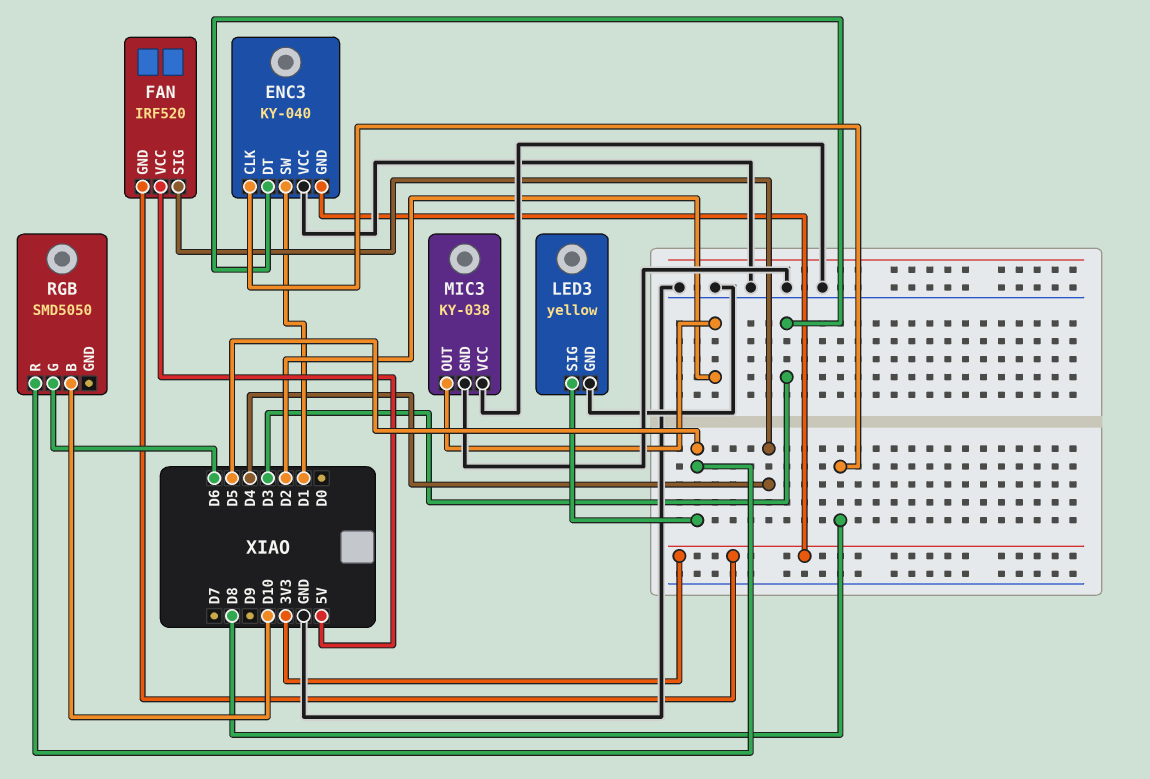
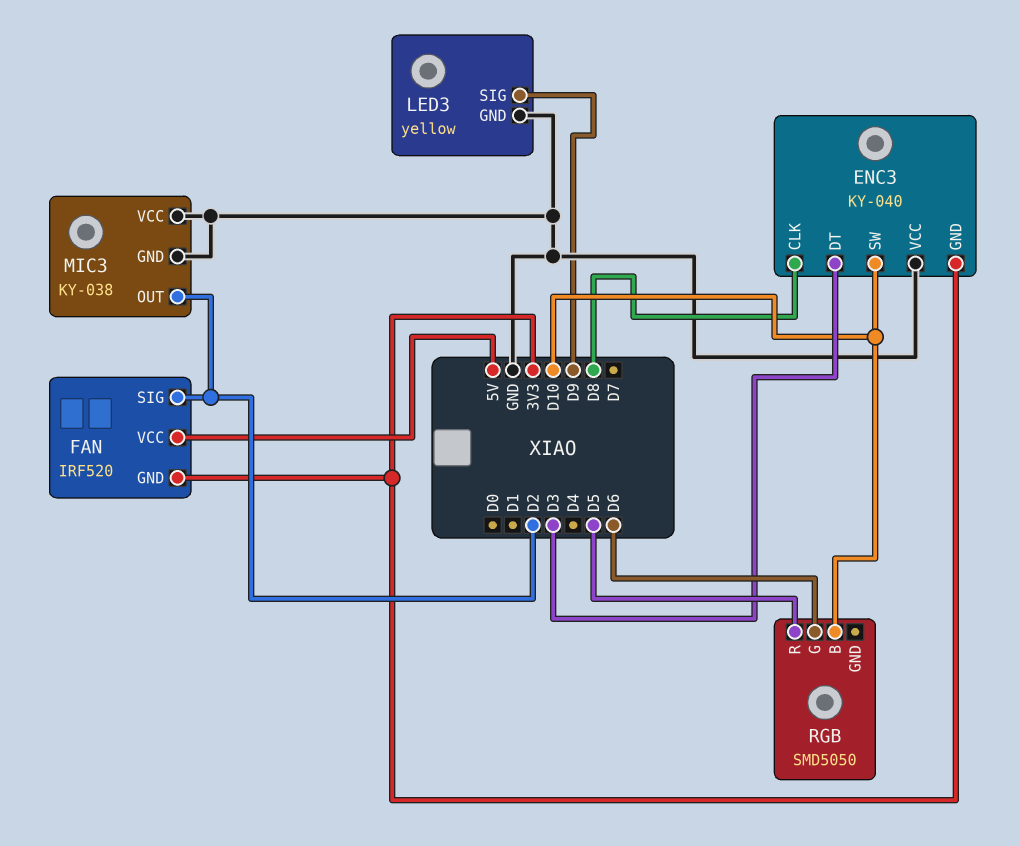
ENC3 pin SW: D1 -> D10
FAN pin SIG: D4 -> D2
LED3 pin SIG: D5 -> D9

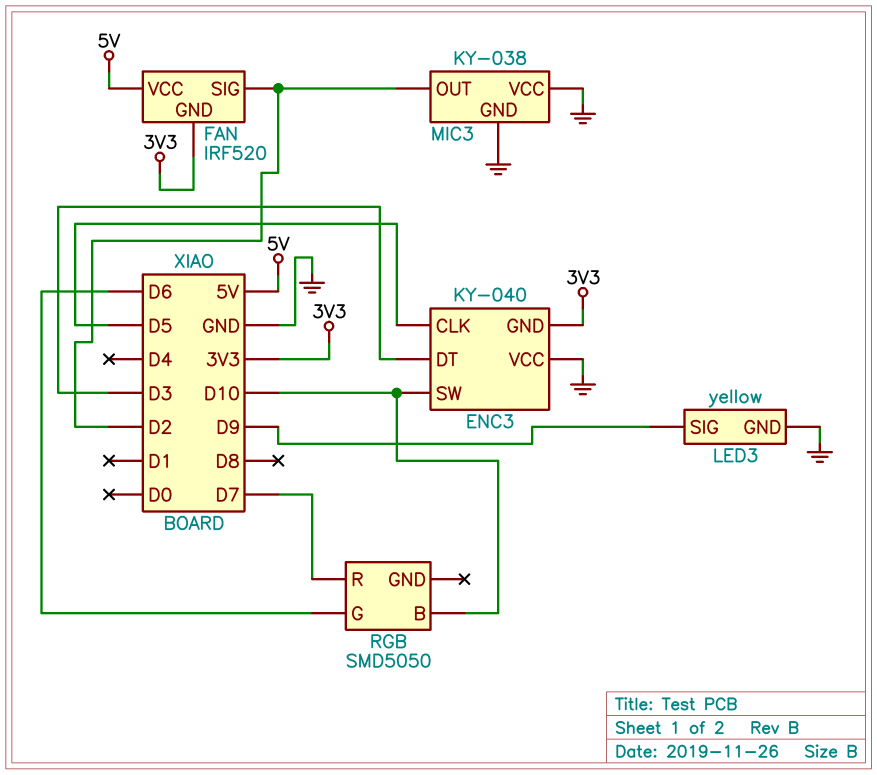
ENC3 pin CLK: D8 -> D5
RGB pin R: D5 -> D7

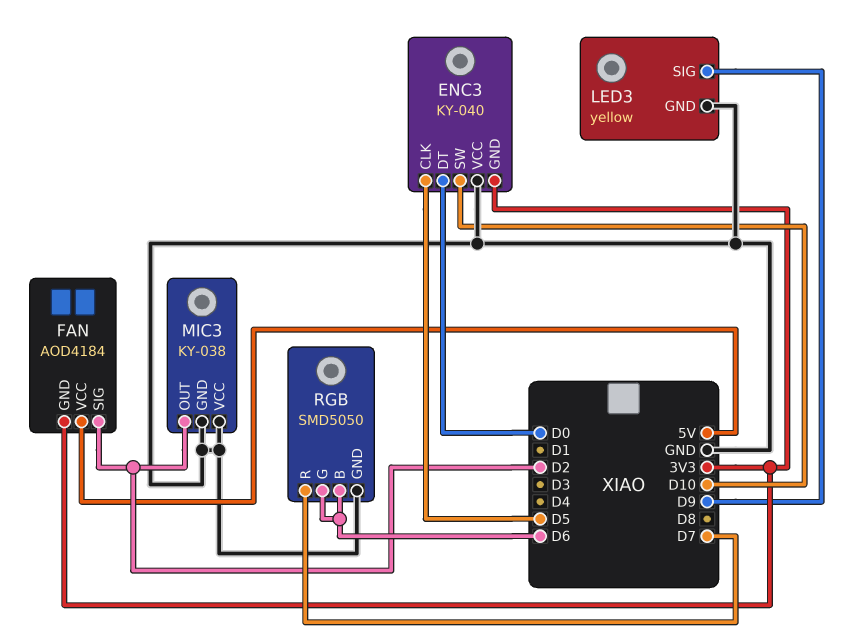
ENC3 pin DT: D3 -> D0
FAN: IRF520 -> AOD4184
RGB pin B: D10 -> D6
RGB pin GND: none -> GND

